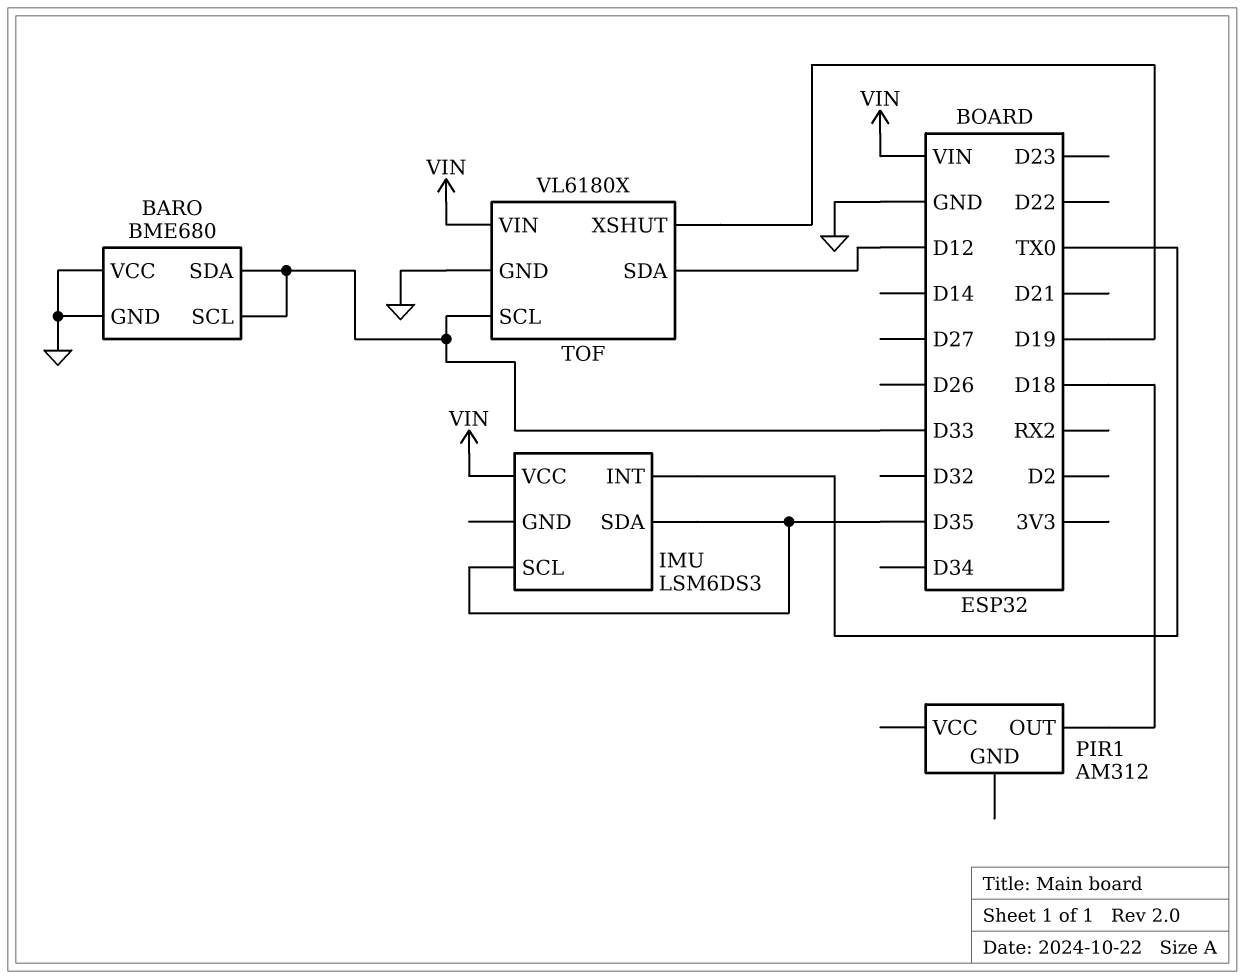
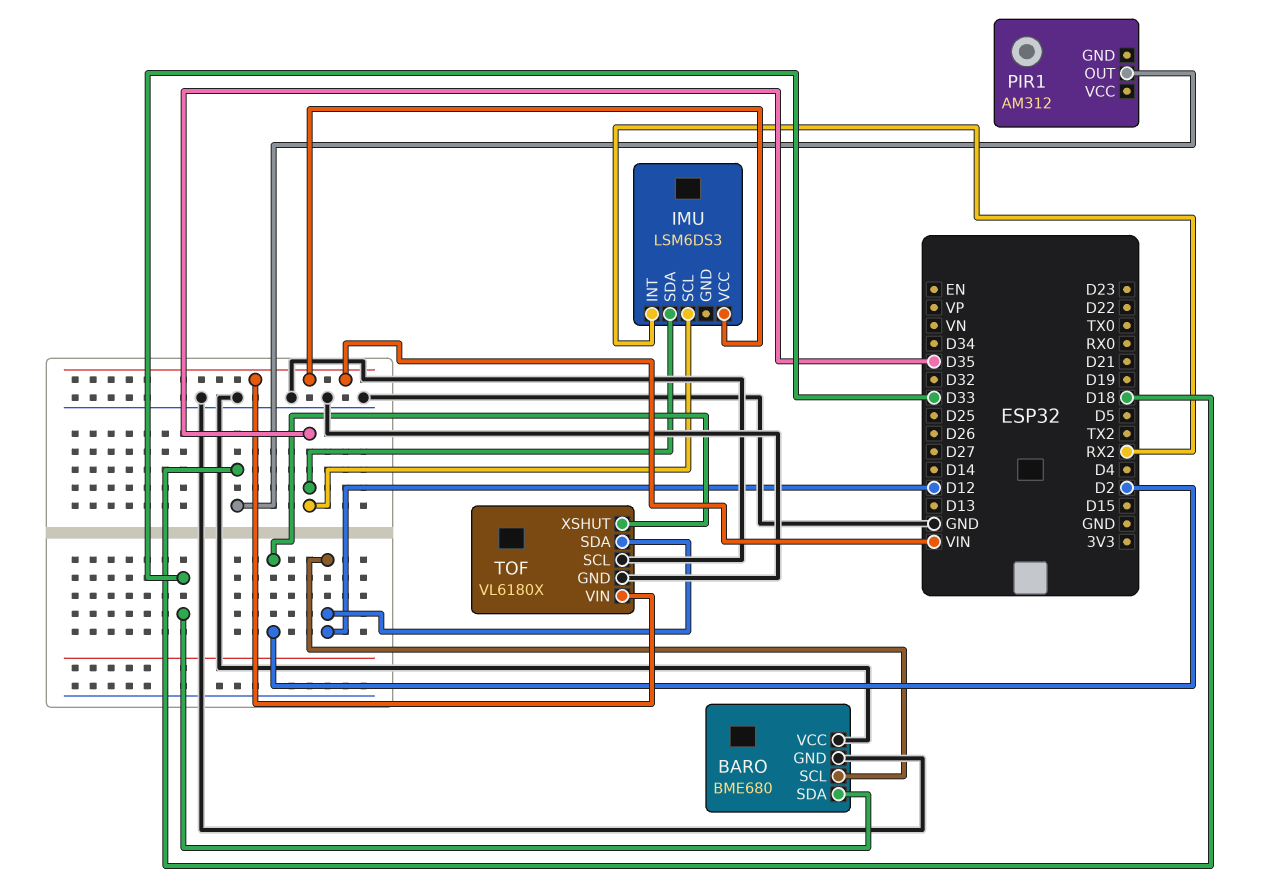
BARO pin SCL: D33 -> D12
IMU pin INT: TX0 -> RX2
TOF pin SCL: D33 -> GND
TOF pin XSHUT: D19 -> D2

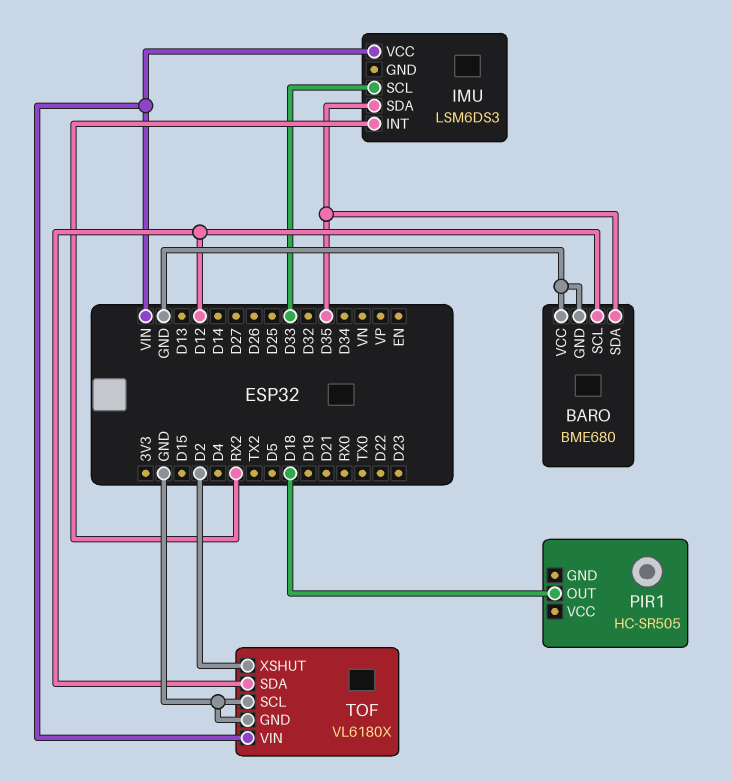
BARO pin SDA: D33 -> D35
IMU pin SCL: D35 -> D33
PIR1: AM312 -> HC-SR505

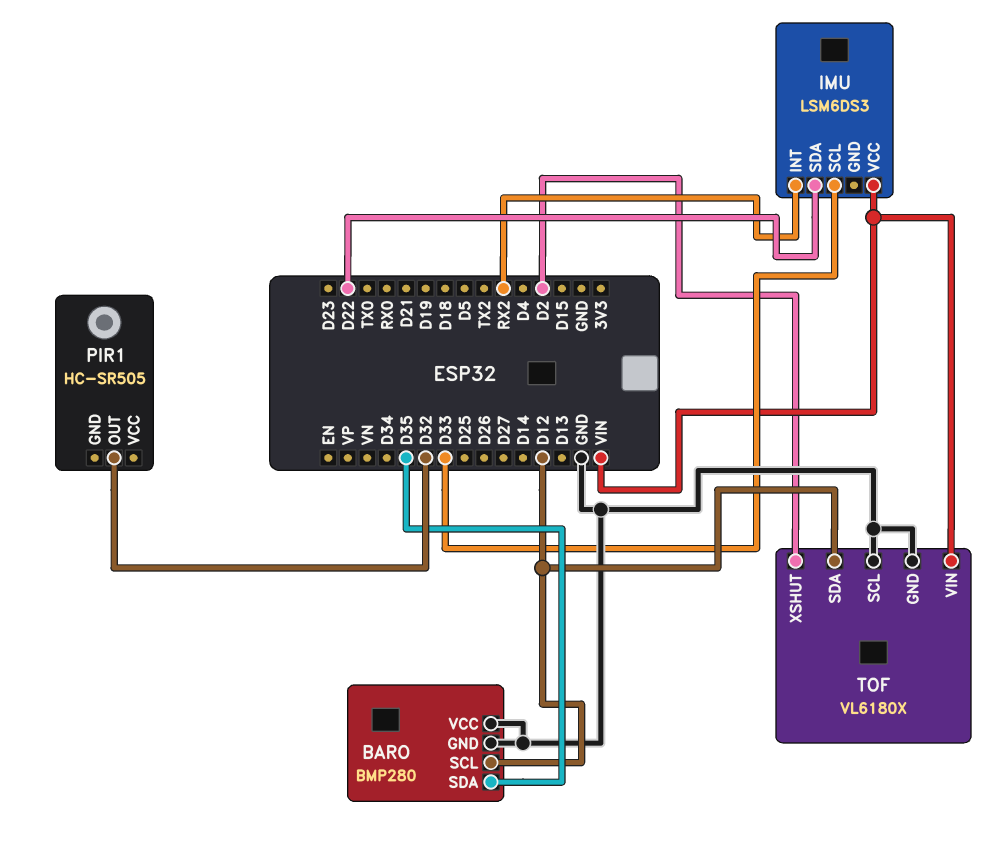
BARO: BME680 -> BMP280
IMU pin SDA: D35 -> D22
PIR1 pin OUT: D18 -> D32

